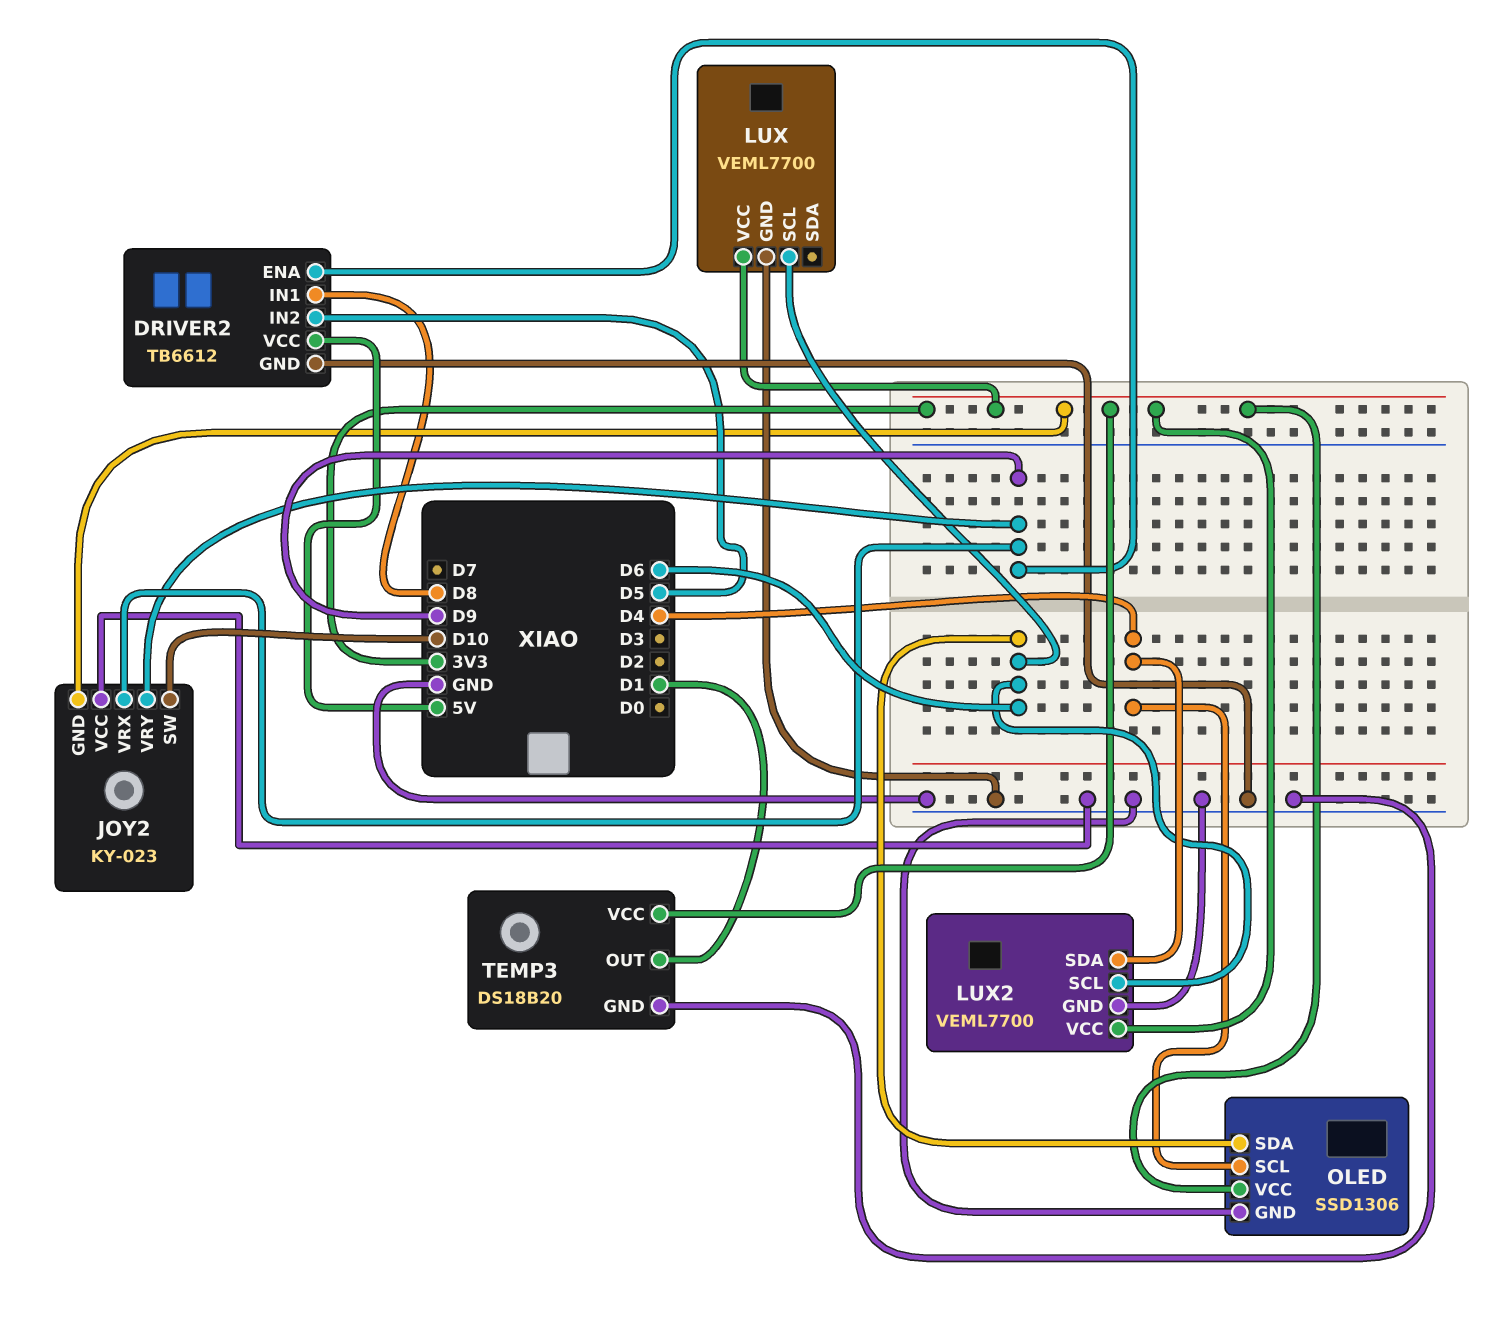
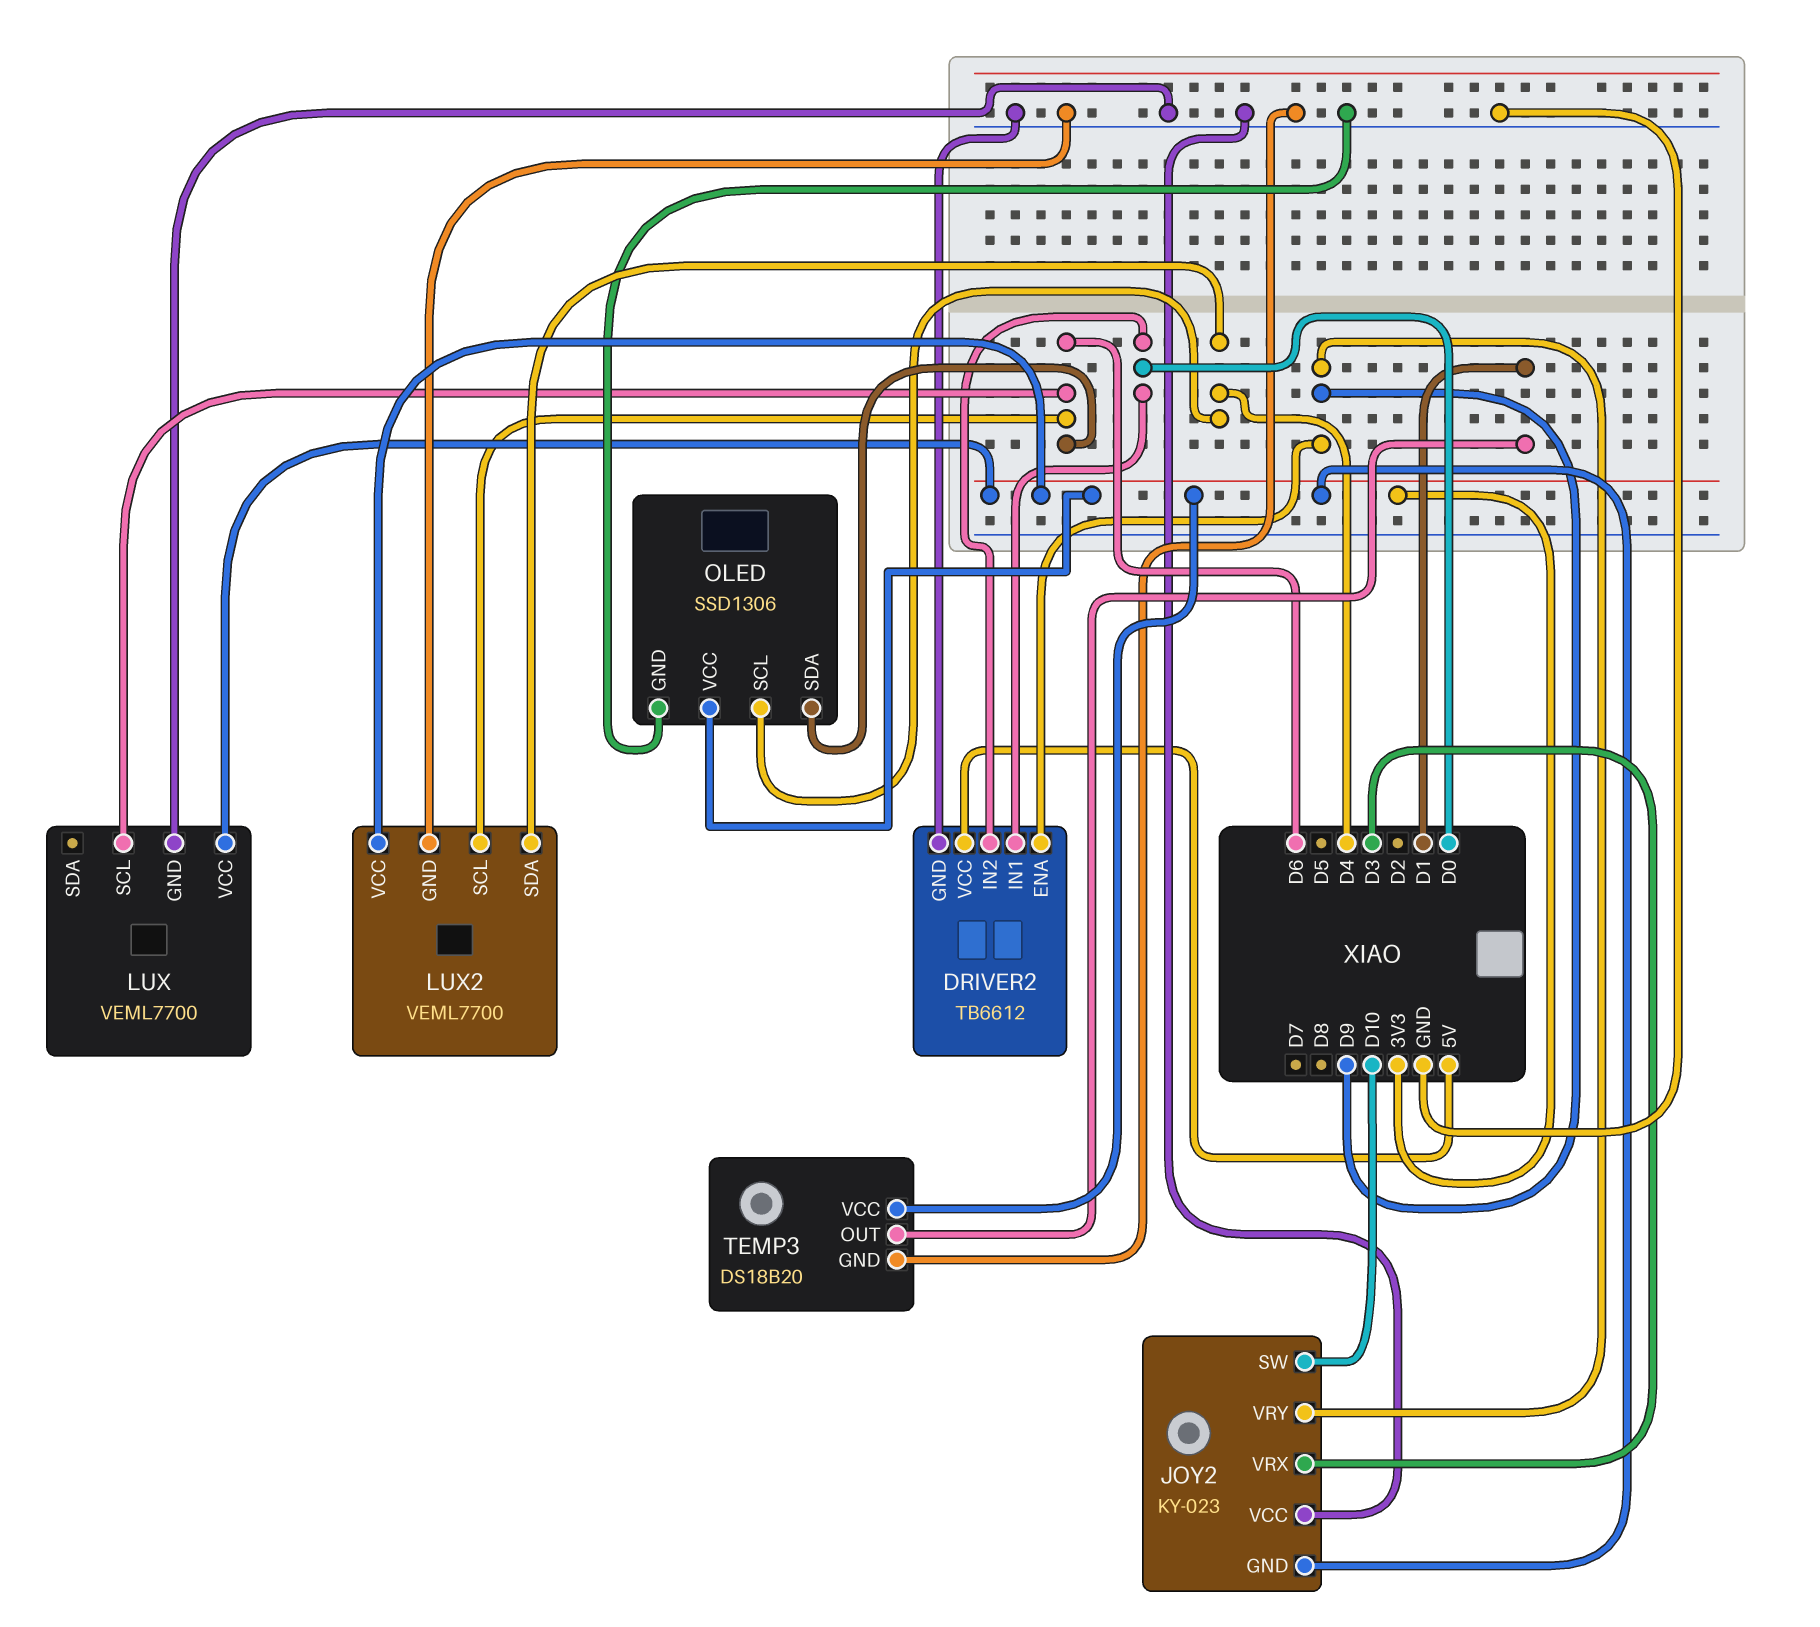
DRIVER2 pin IN1: D8 -> D0
DRIVER2 pin IN2: D5 -> D0
JOY2 pin VRX: D9 -> D3

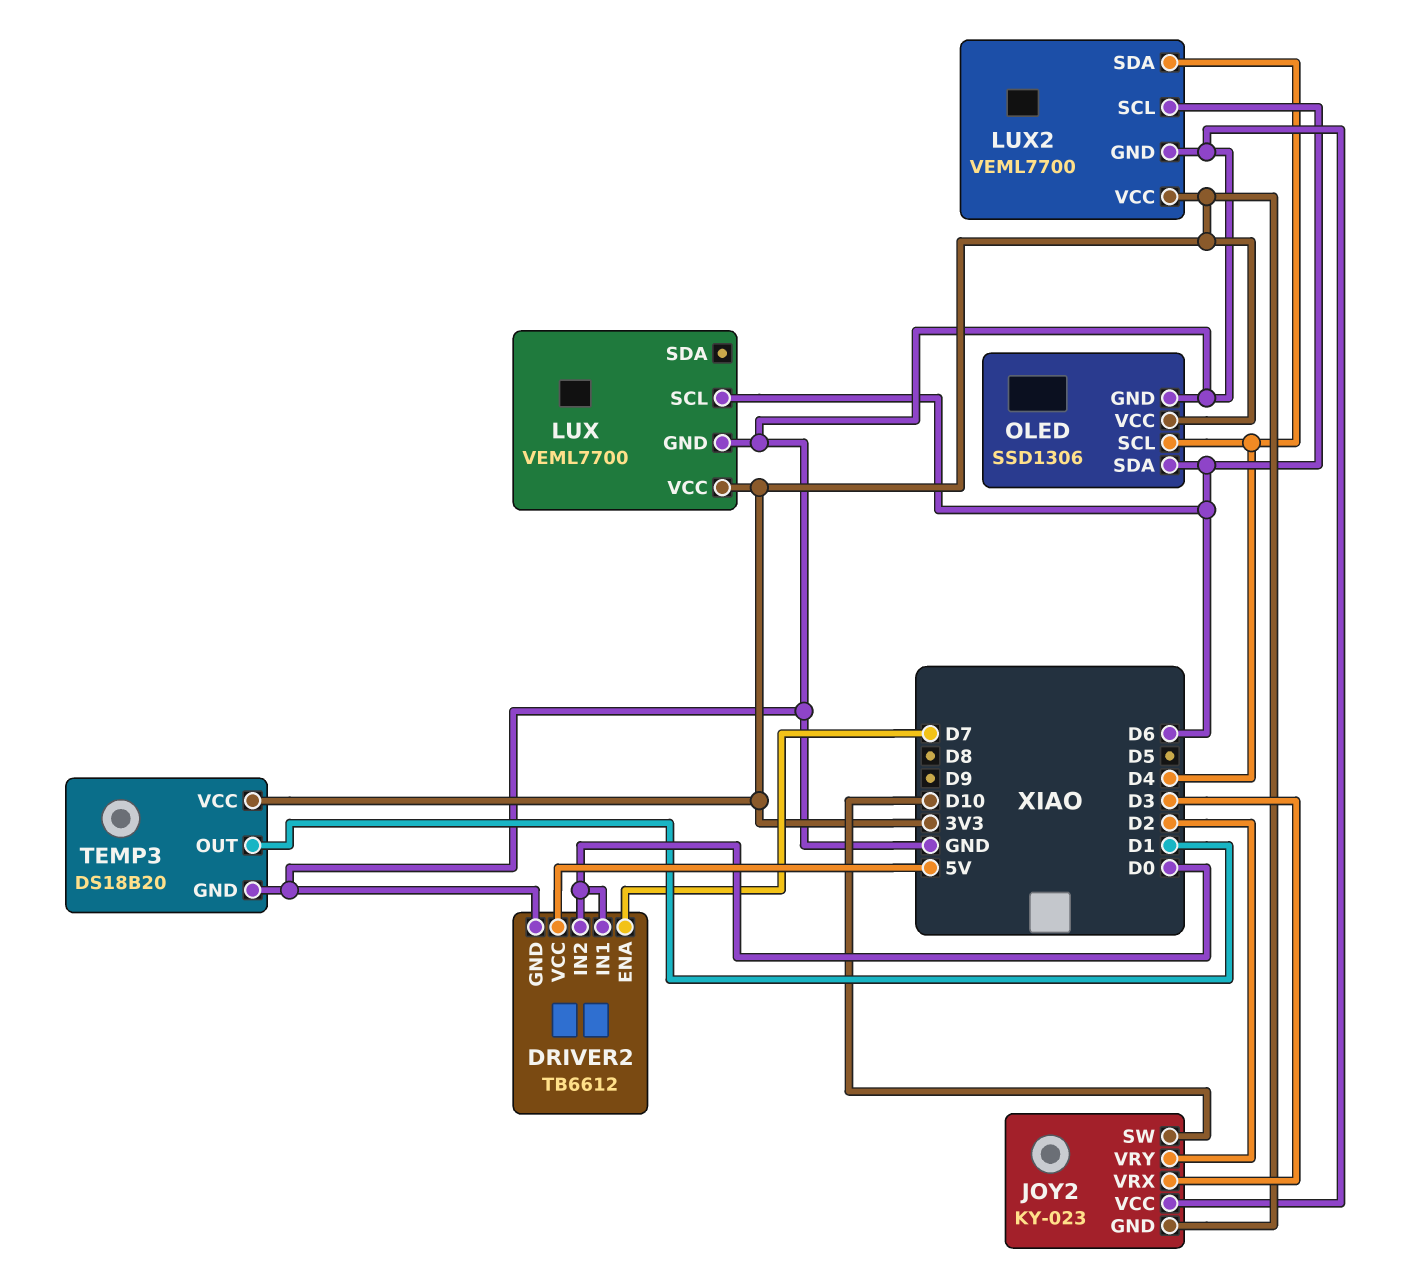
DRIVER2 pin ENA: D9 -> D7
JOY2 pin VRY: D9 -> D2

